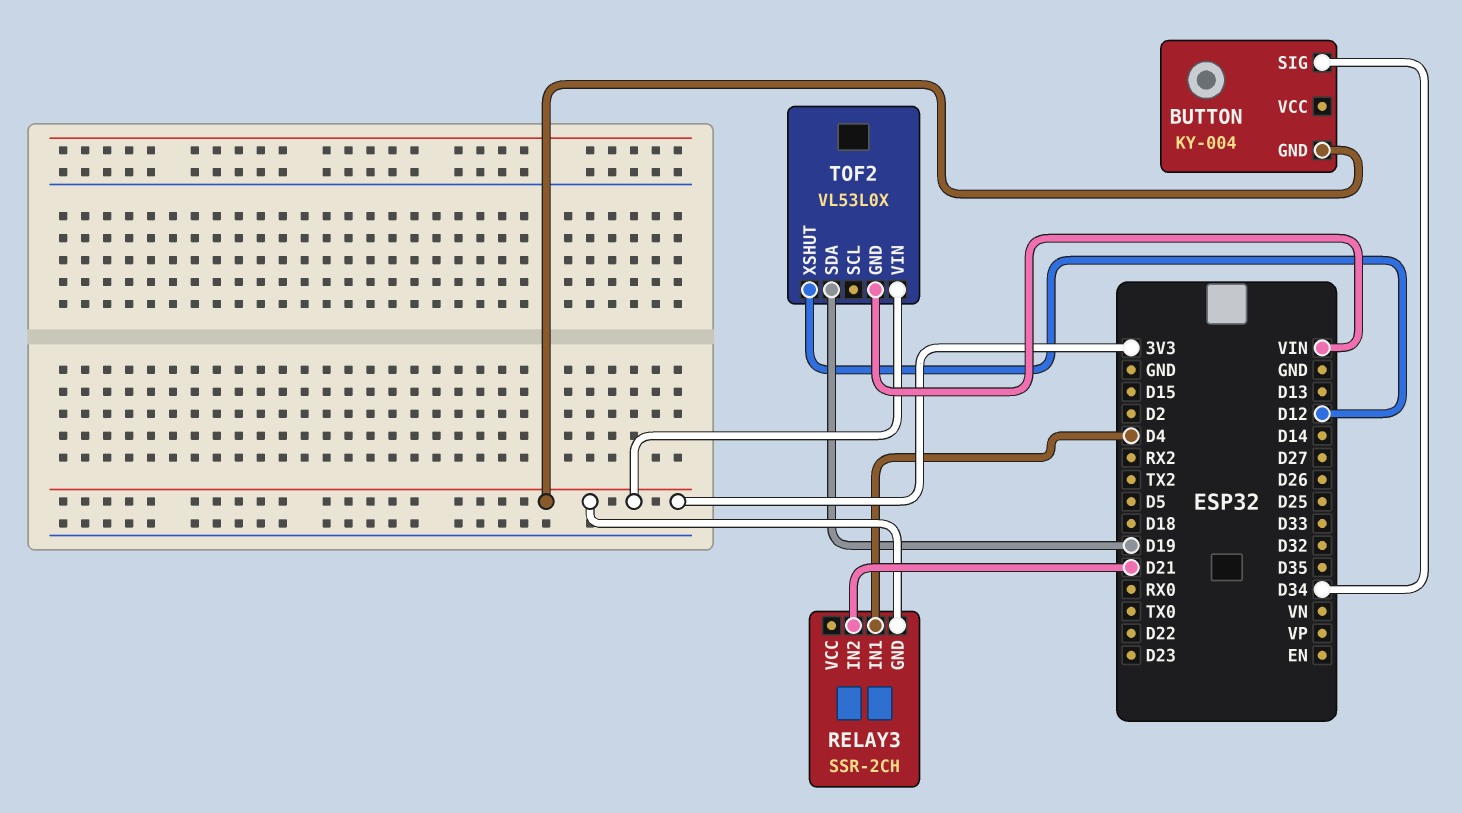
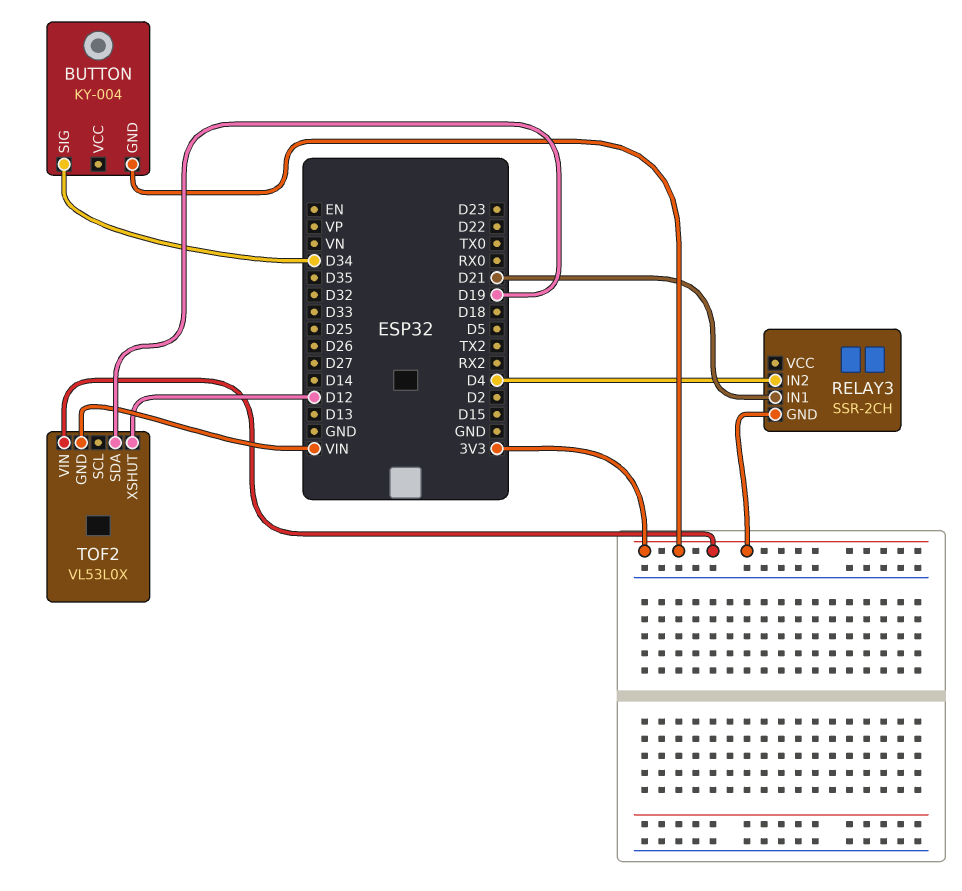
RELAY3 pin IN1: D4 -> D21
RELAY3 pin IN2: D21 -> D4

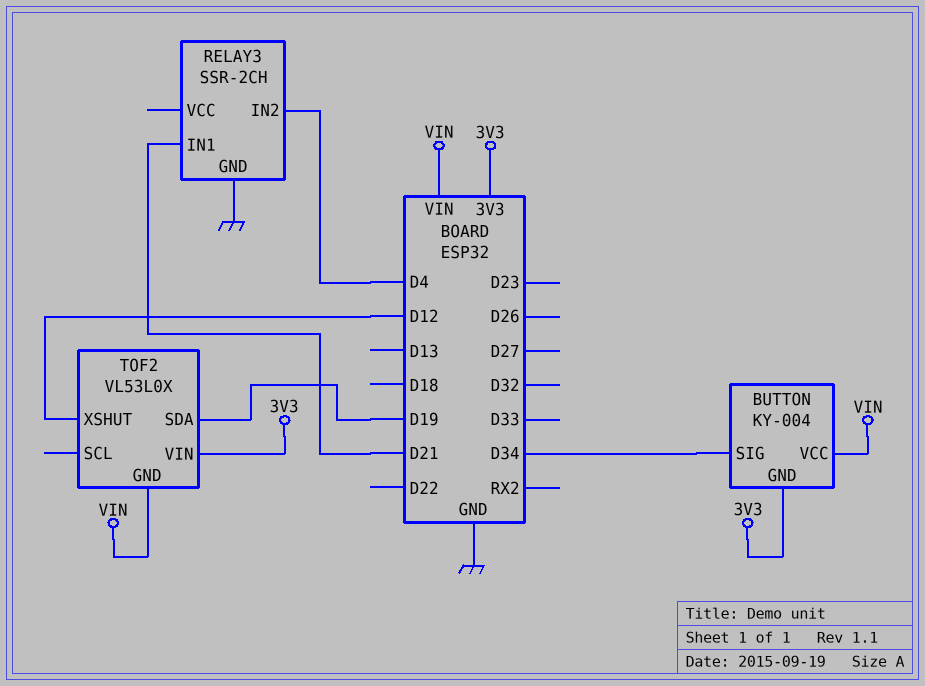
BUTTON pin VCC: none -> VIN
RELAY3 pin GND: 3V3 -> GND

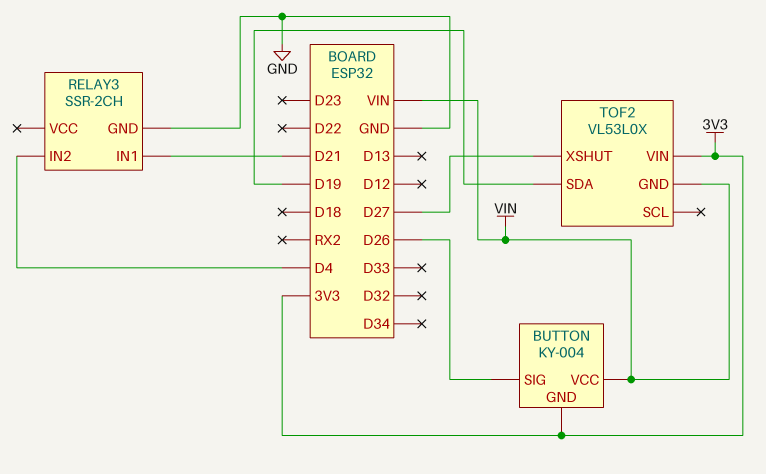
BUTTON pin SIG: D34 -> D26
TOF2 pin XSHUT: D12 -> D27

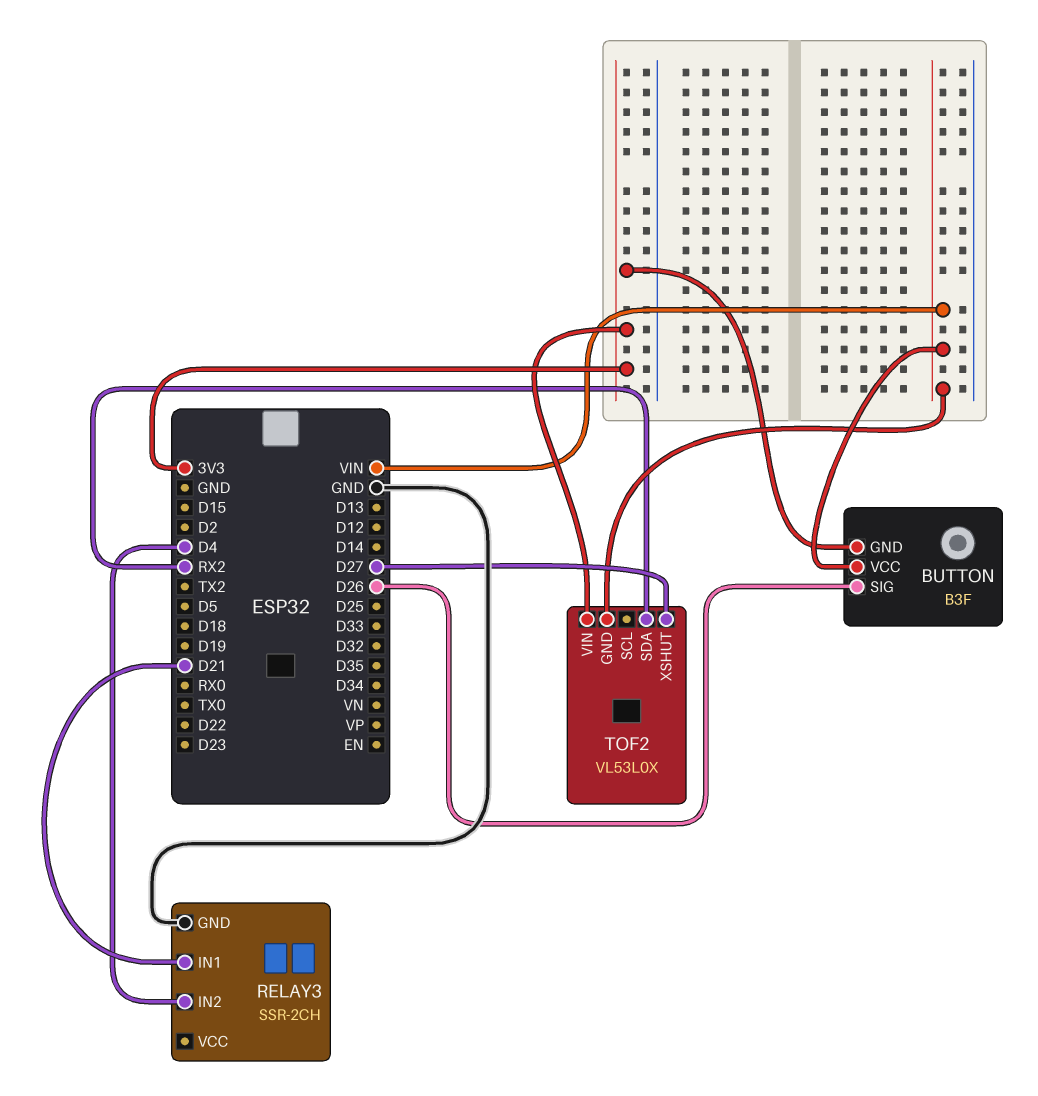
BUTTON: KY-004 -> B3F
TOF2 pin SDA: D19 -> RX2

